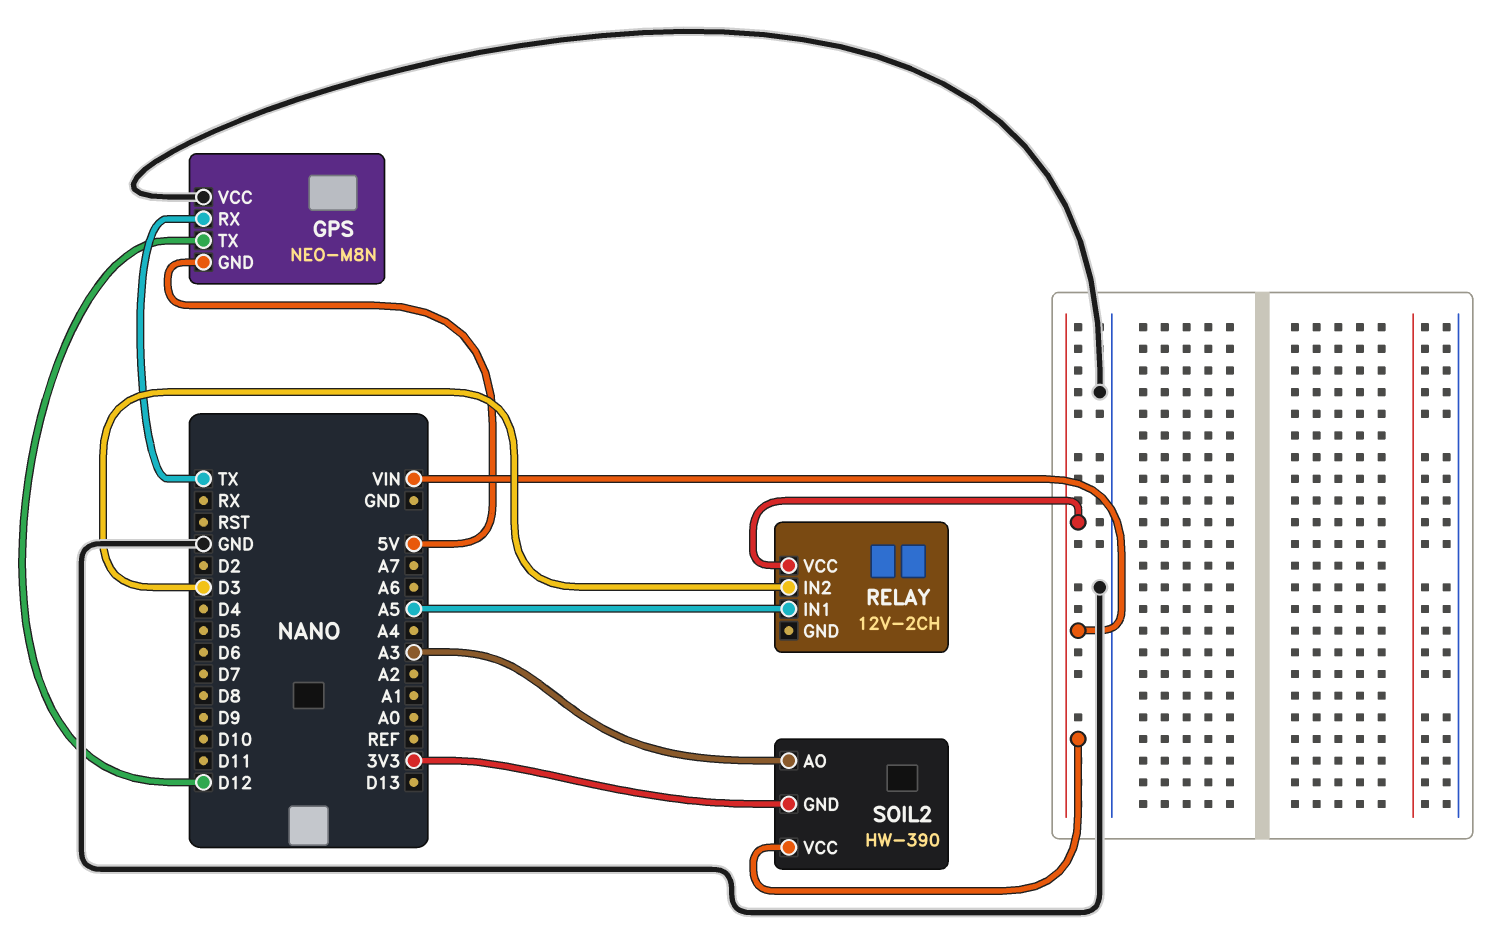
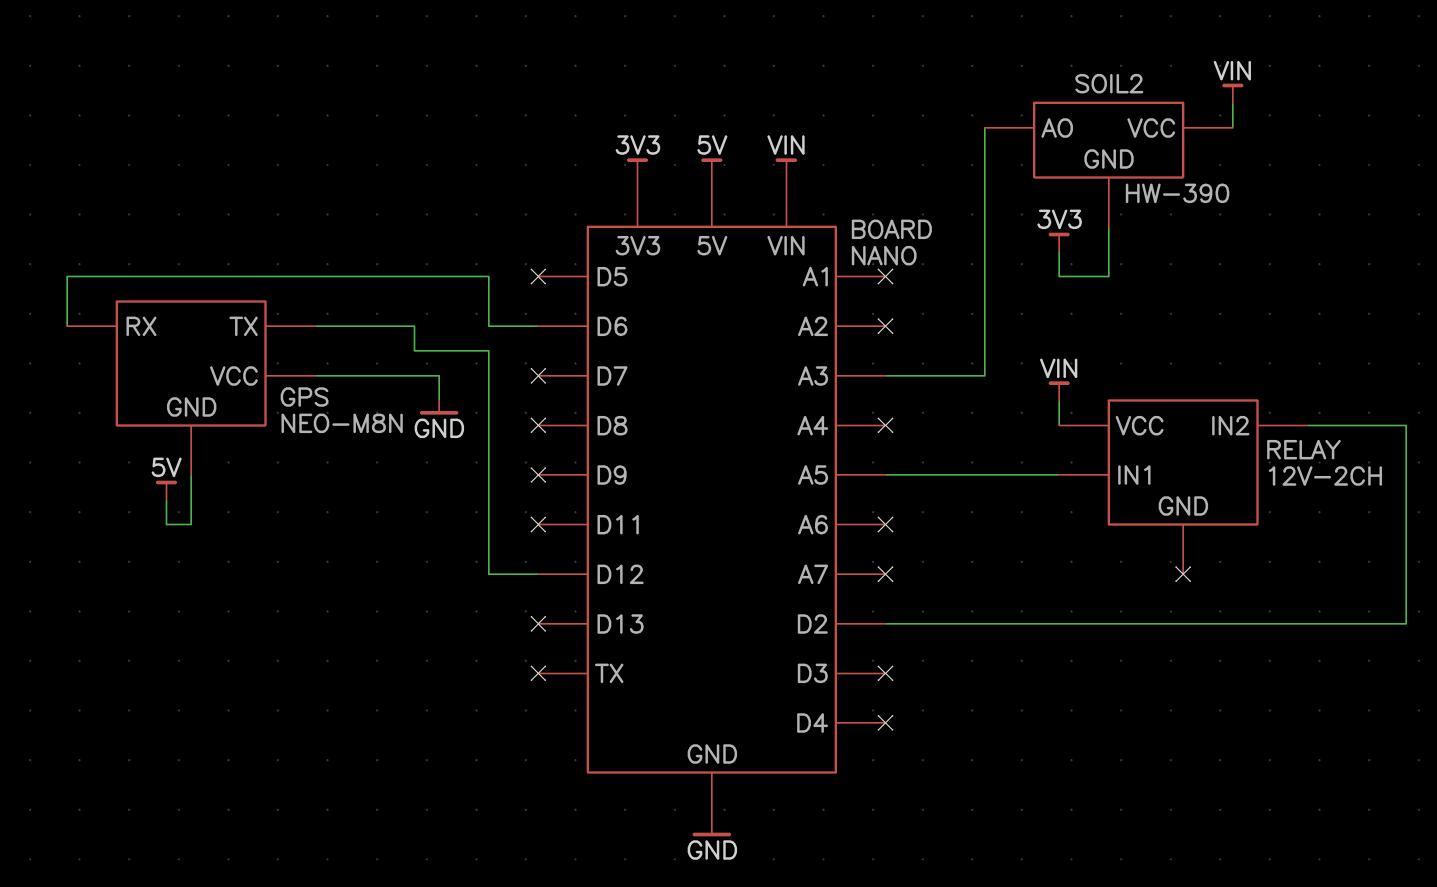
GPS pin RX: TX -> D6
RELAY pin IN2: D3 -> D2

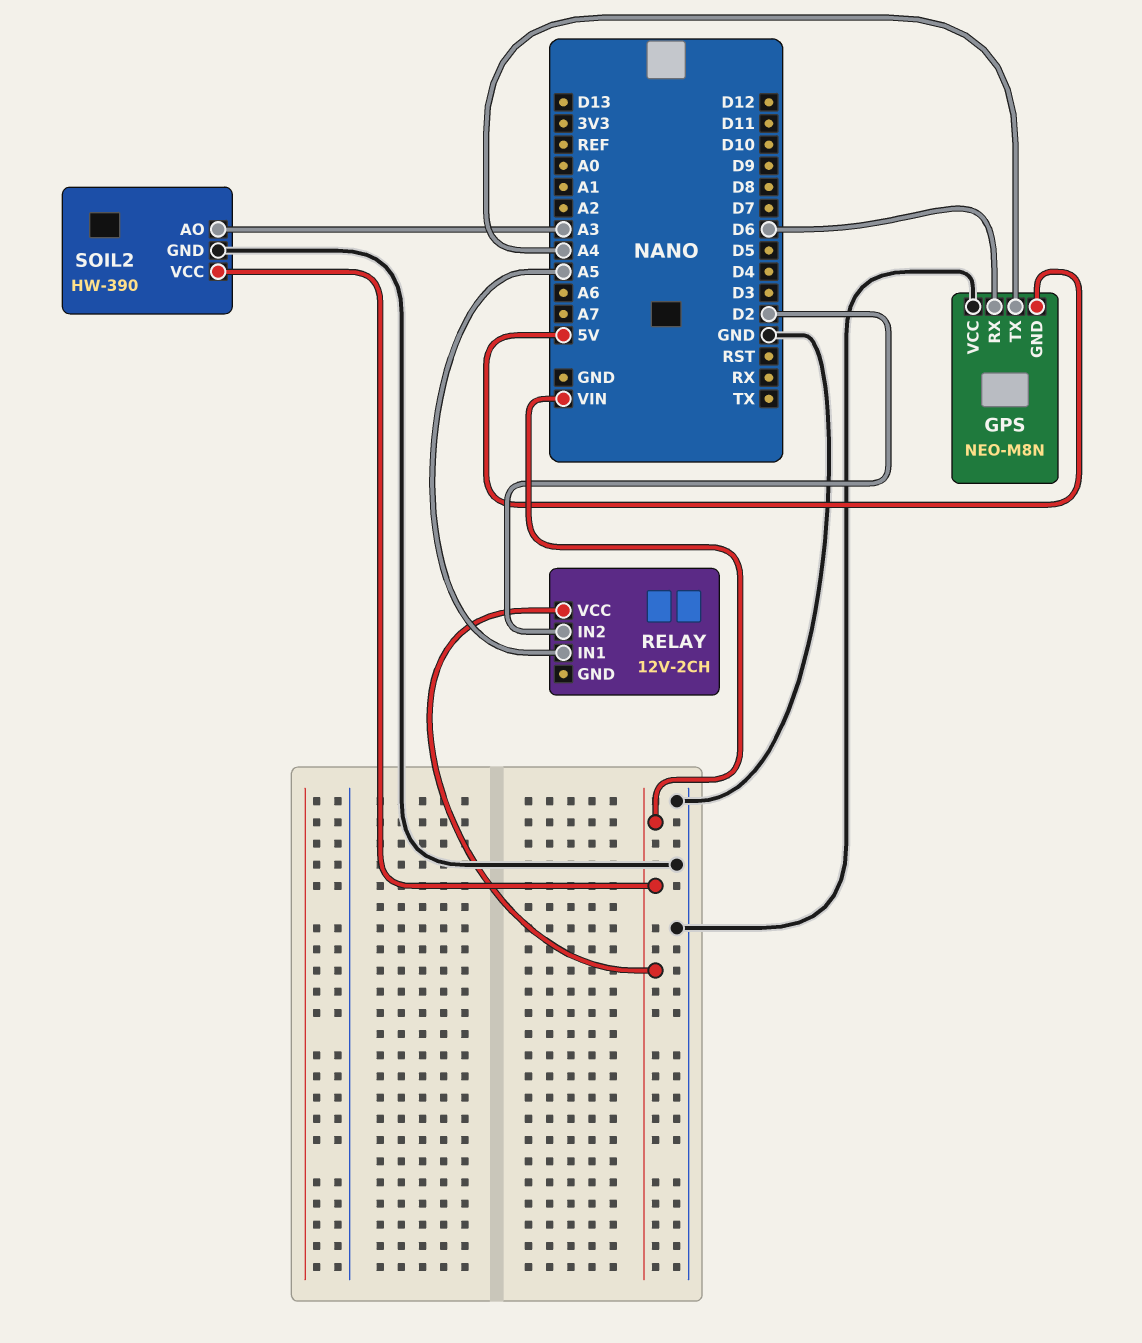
GPS pin TX: D12 -> A4
SOIL2 pin GND: 3V3 -> GND

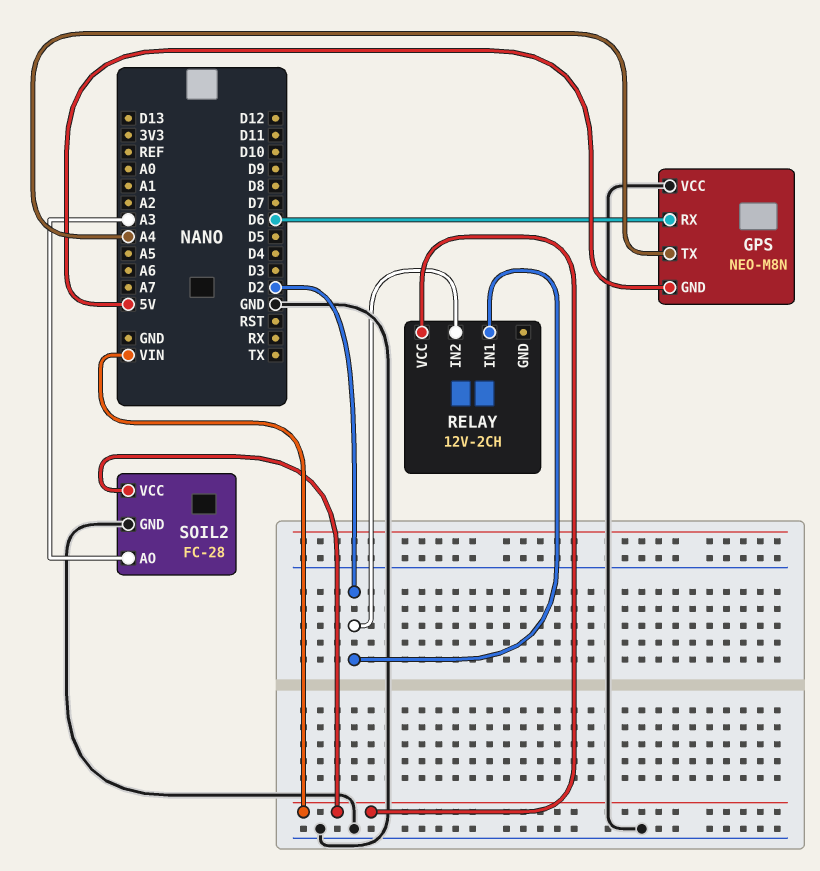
RELAY pin IN1: A5 -> D2
SOIL2: HW-390 -> FC-28

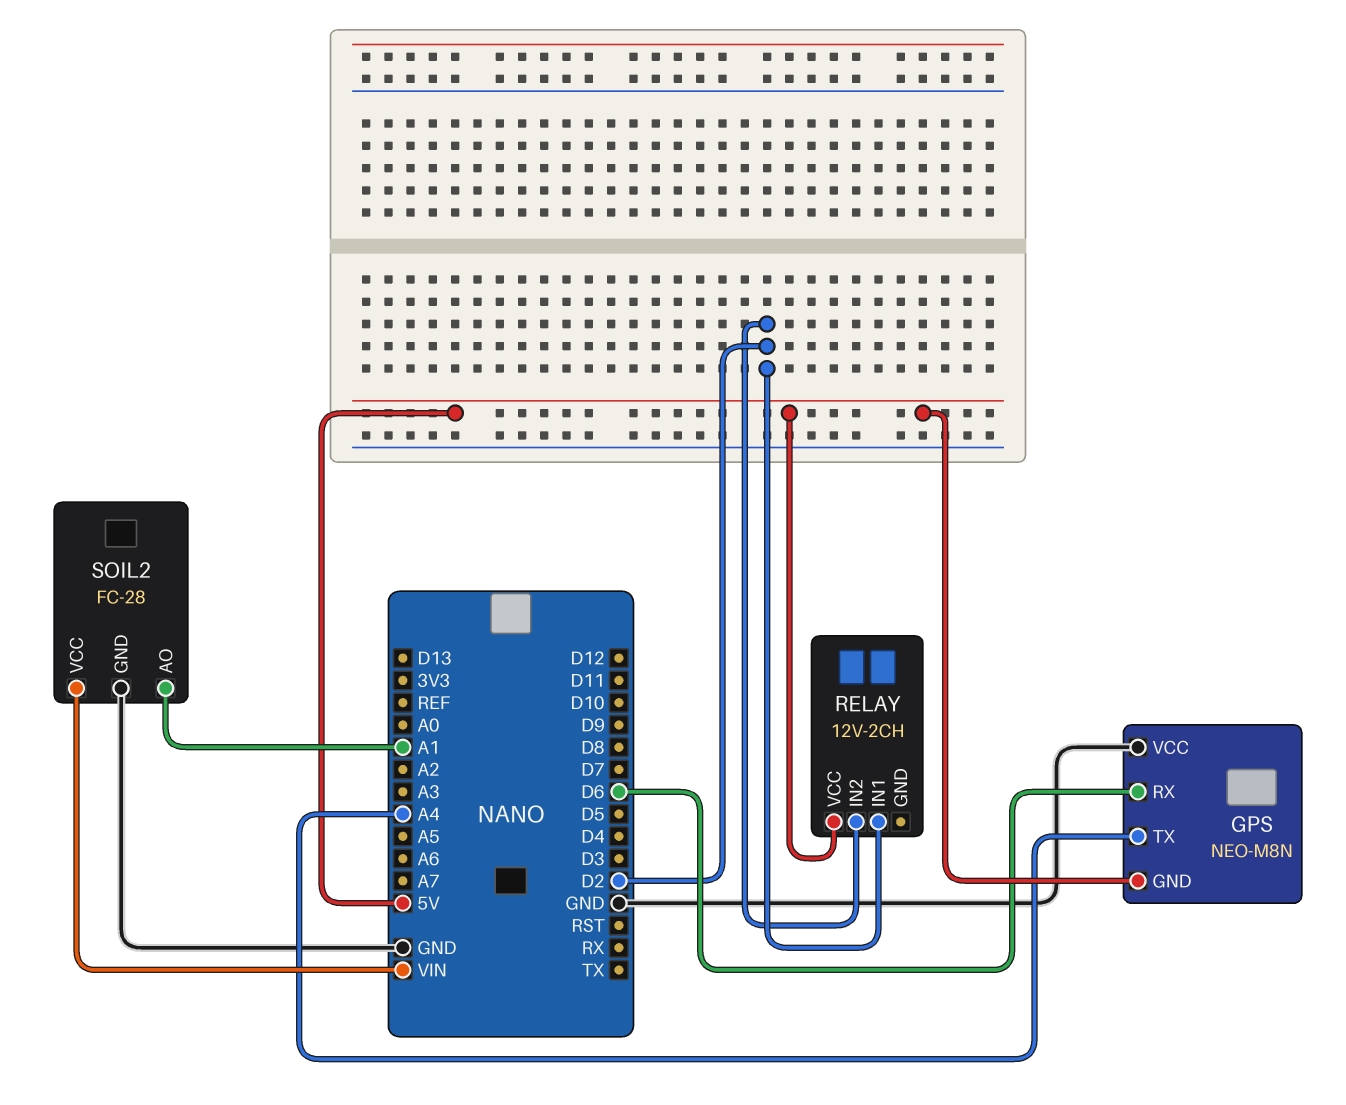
RELAY pin VCC: VIN -> 5V
SOIL2 pin AO: A3 -> A1

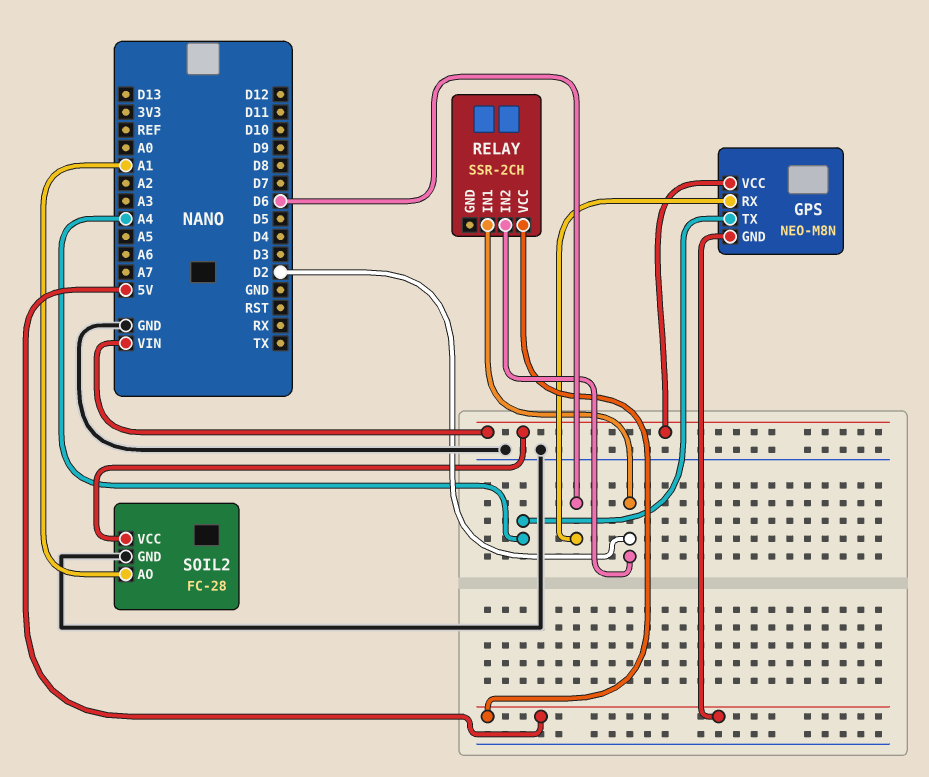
GPS pin VCC: GND -> VIN
RELAY: 12V-2CH -> SSR-2CH

